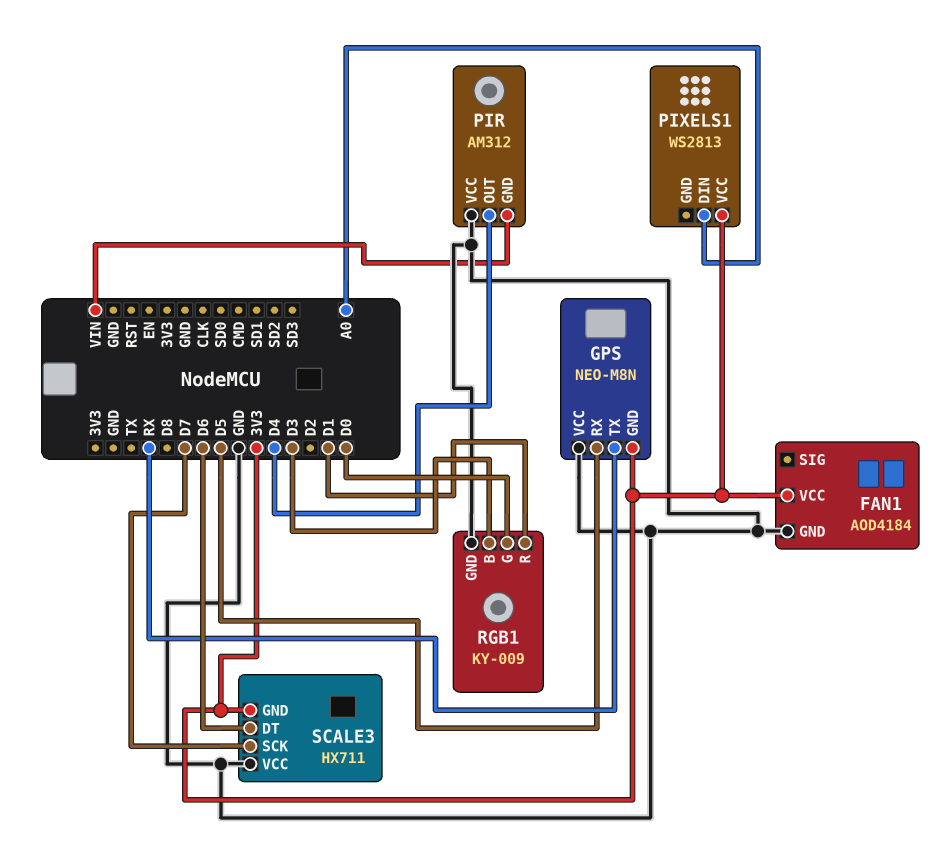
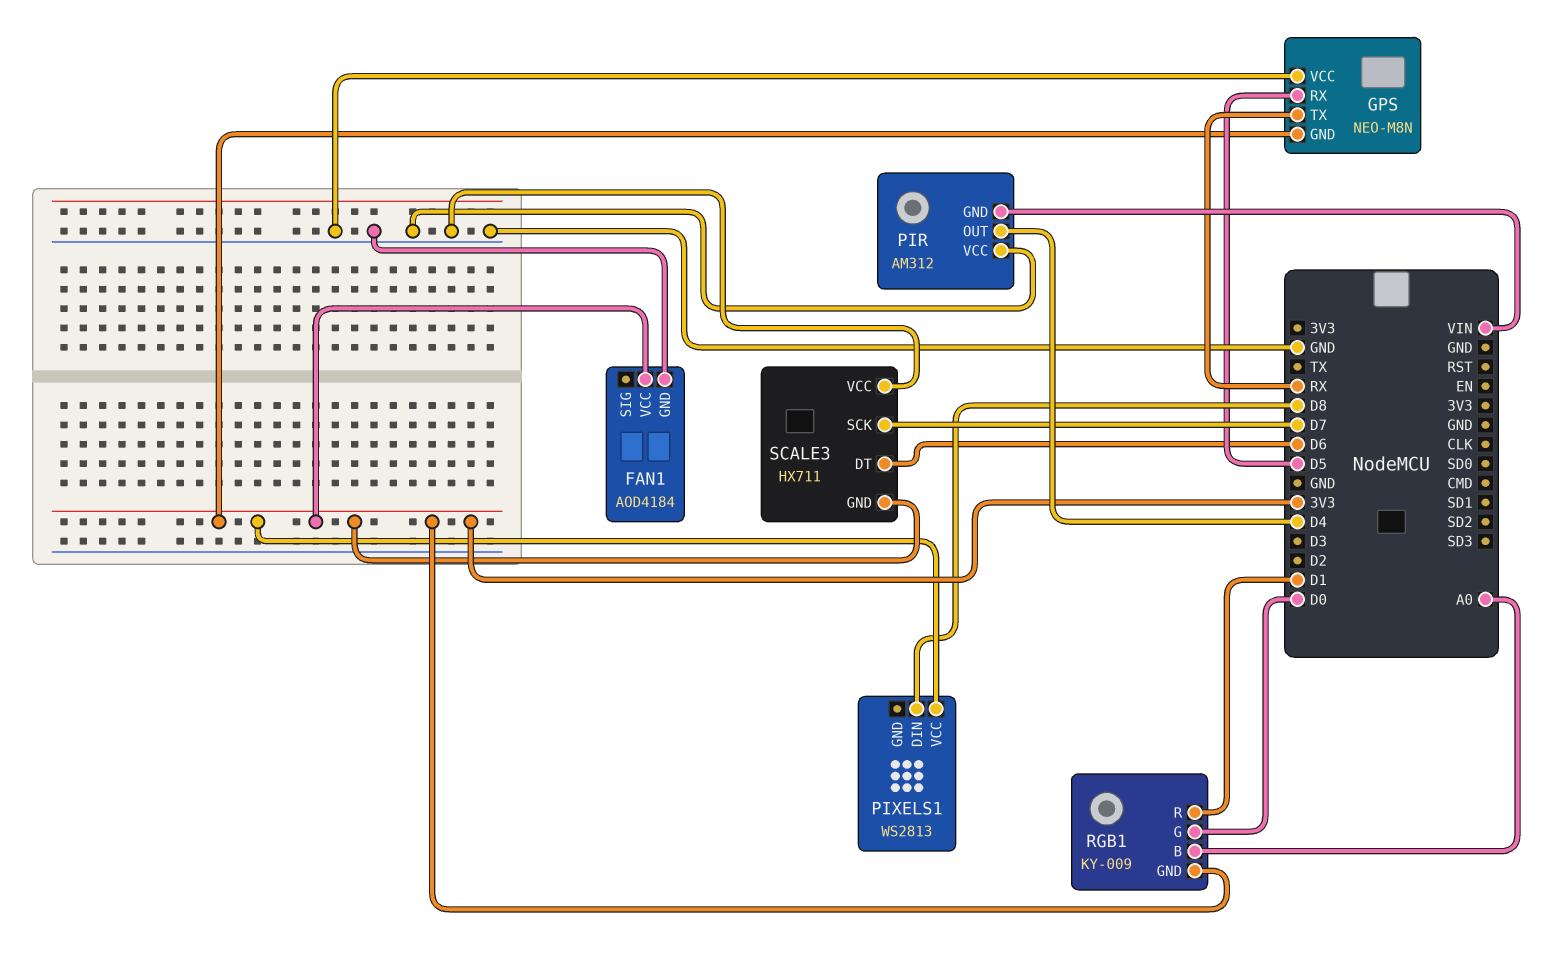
PIXELS1 pin DIN: A0 -> D8
RGB1 pin B: D3 -> A0
RGB1 pin GND: GND -> 3V3

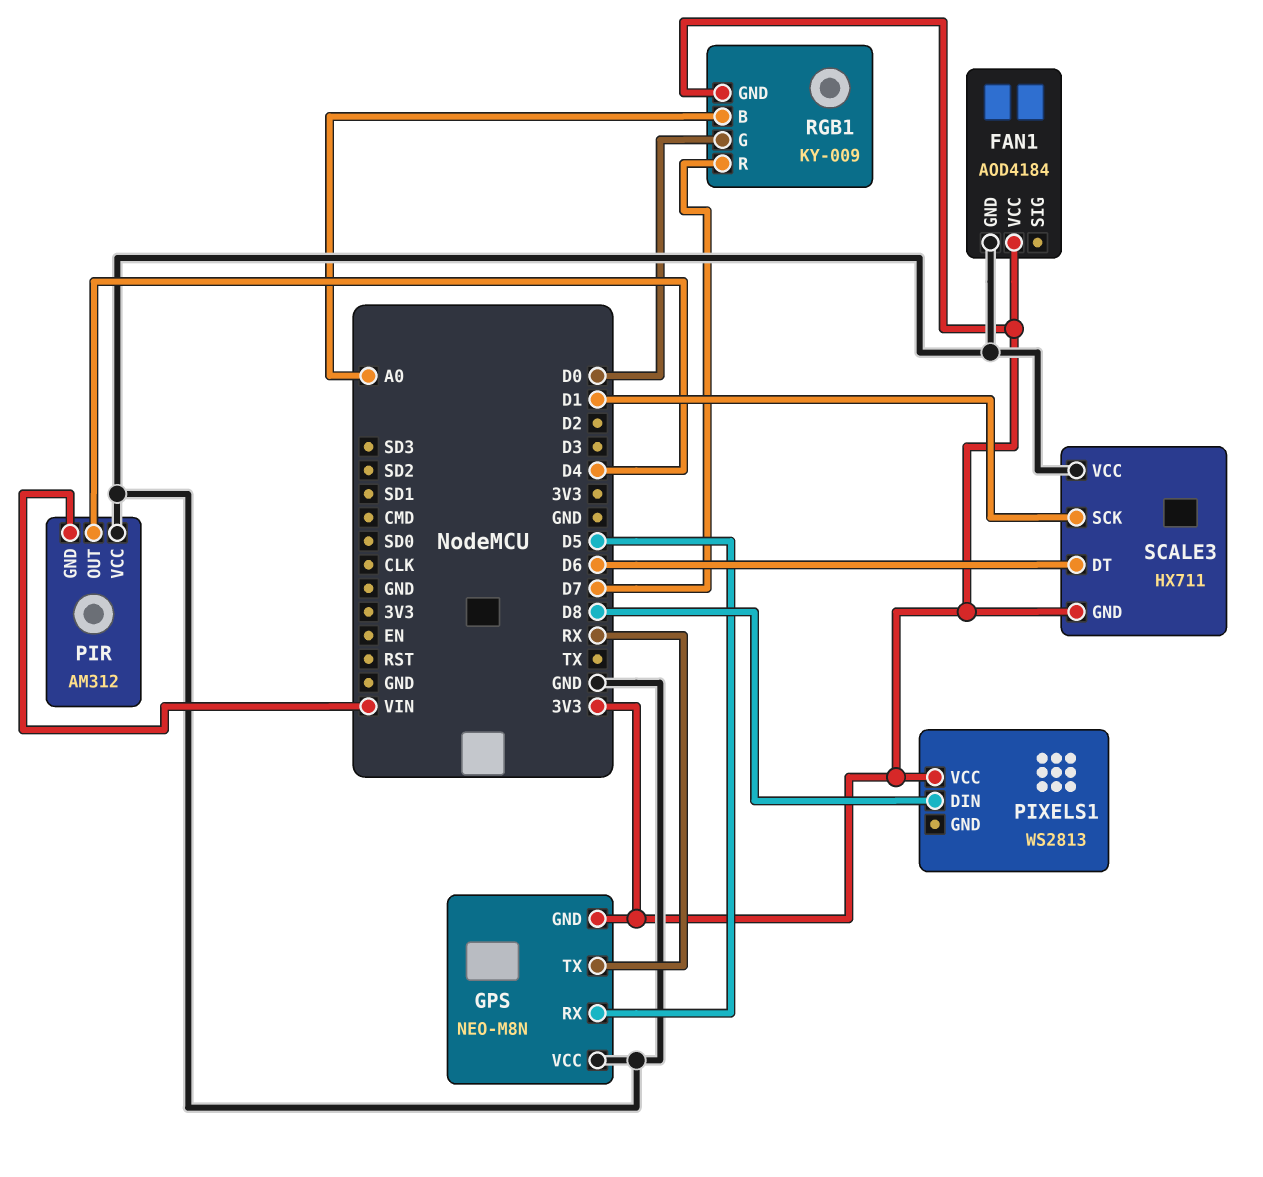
RGB1 pin R: D1 -> D7
SCALE3 pin SCK: D7 -> D1

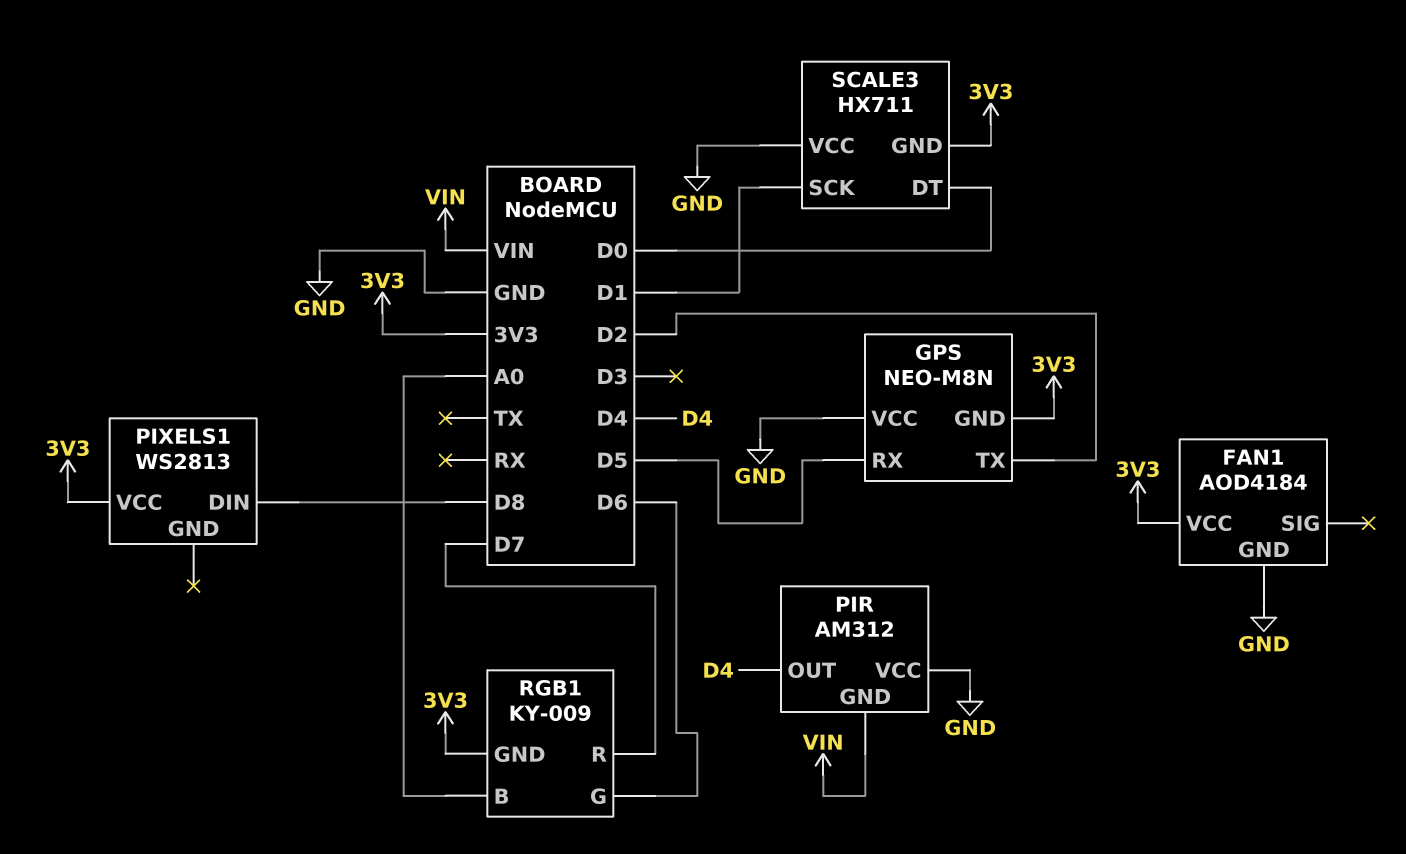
GPS pin TX: RX -> D2
RGB1 pin G: D0 -> D6
SCALE3 pin DT: D6 -> D0

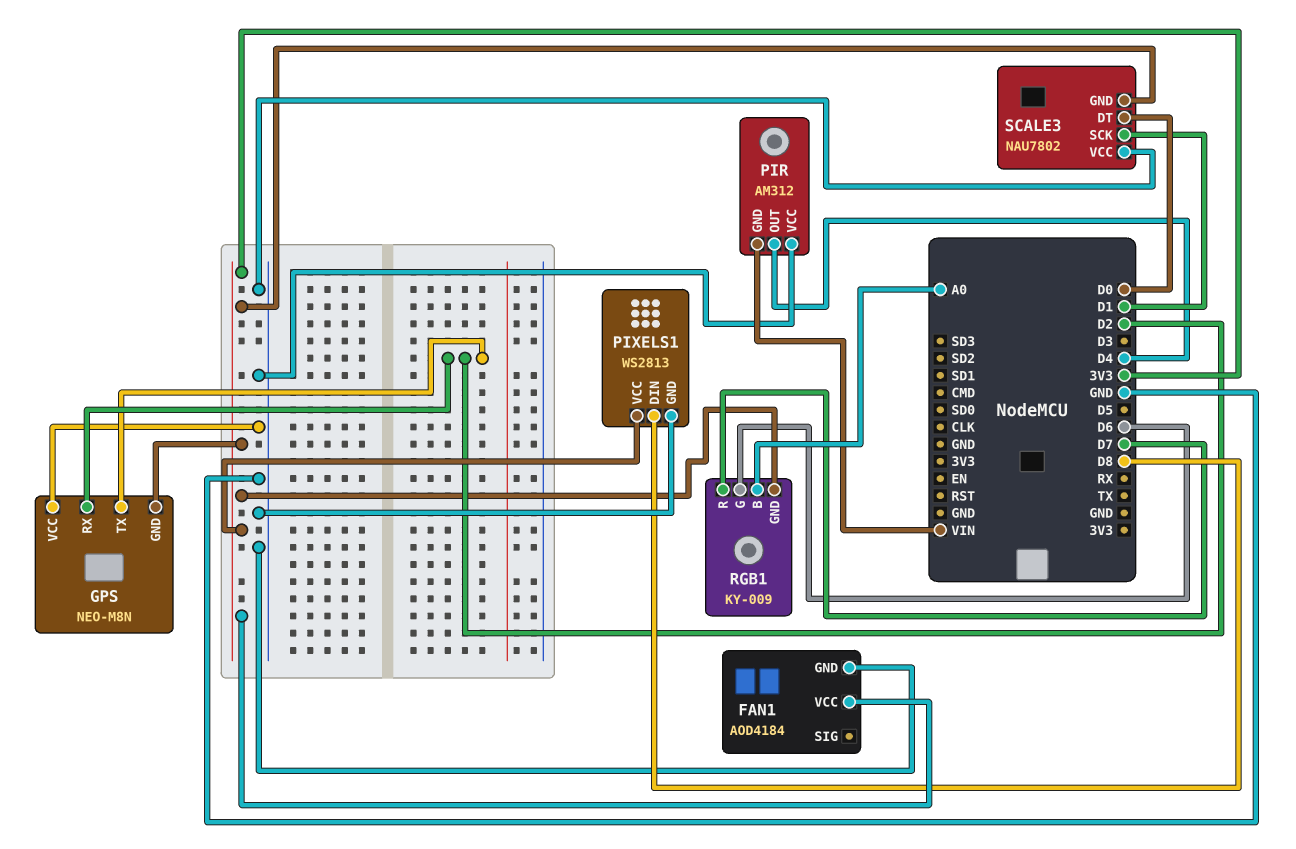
GPS pin RX: D5 -> D2
PIXELS1 pin GND: none -> GND
SCALE3: HX711 -> NAU7802

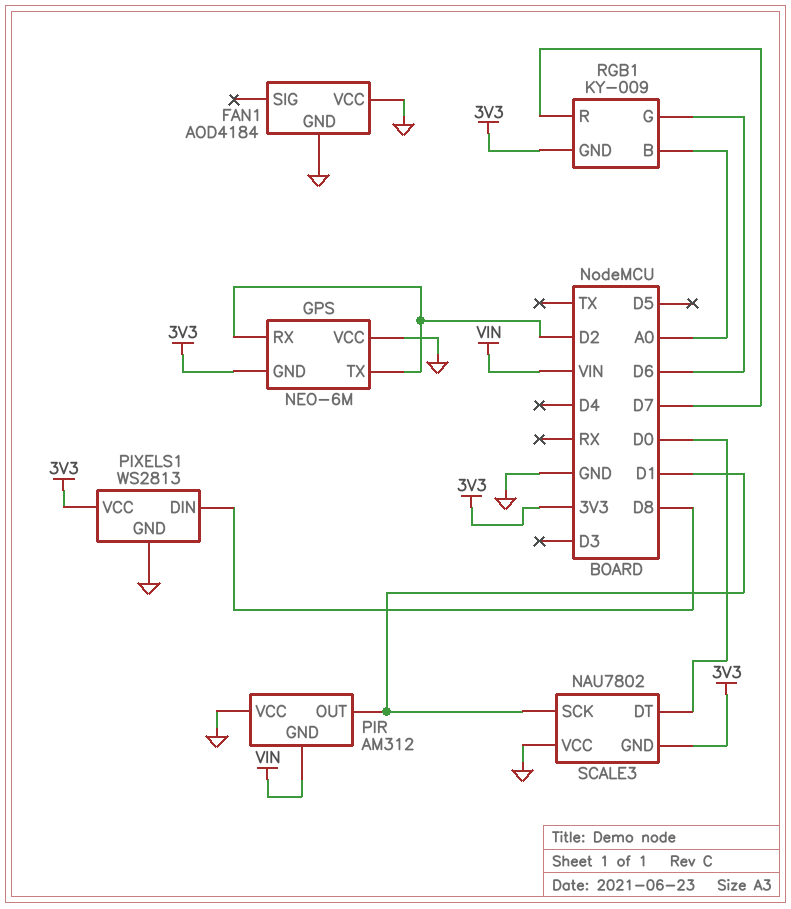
FAN1 pin VCC: 3V3 -> GND
GPS: NEO-M8N -> NEO-6M
PIR pin OUT: D4 -> D1

